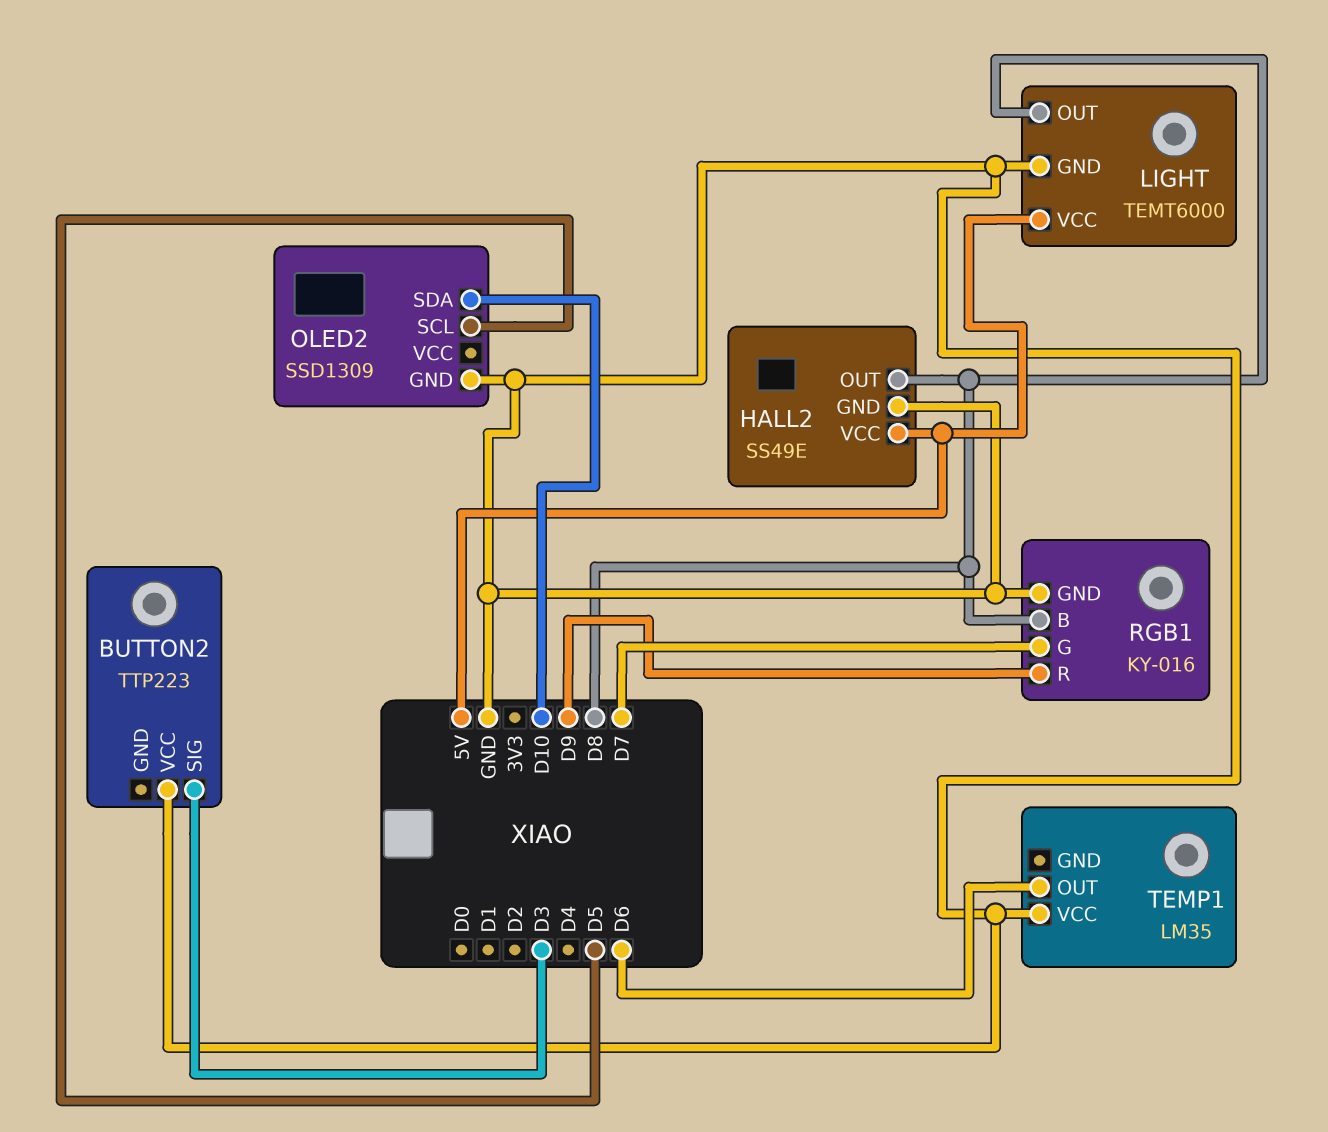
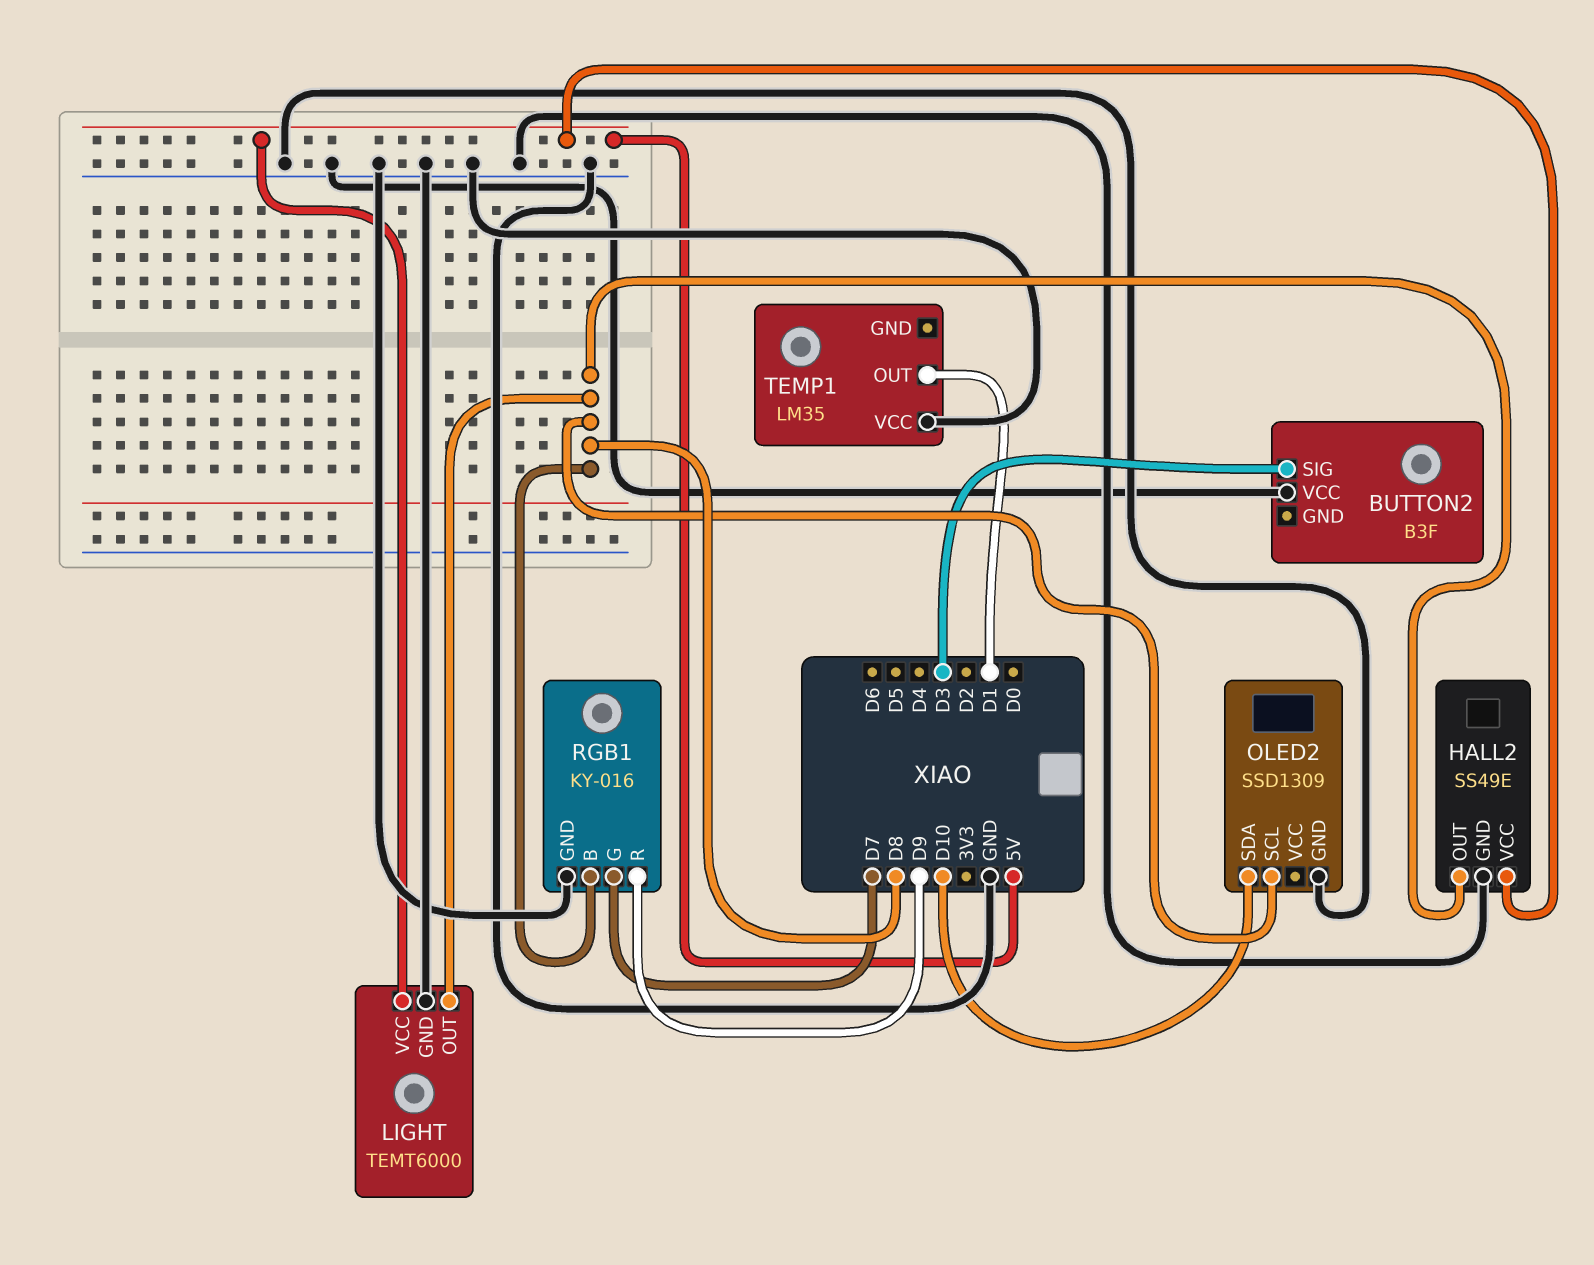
BUTTON2: TTP223 -> B3F
OLED2 pin SCL: D5 -> D8
TEMP1 pin OUT: D6 -> D1

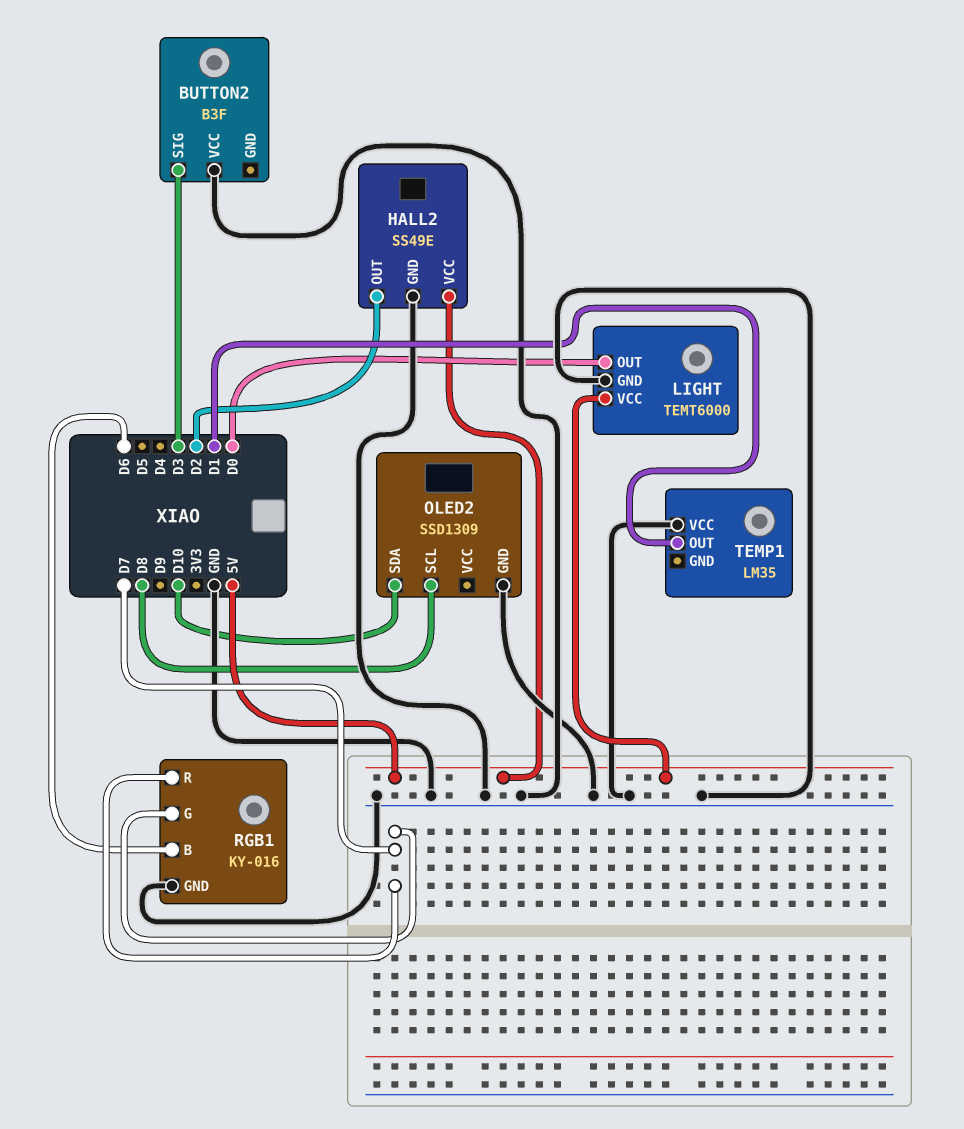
HALL2 pin OUT: D8 -> D2
LIGHT pin OUT: D8 -> D0
RGB1 pin B: D8 -> D6
RGB1 pin R: D9 -> D7

